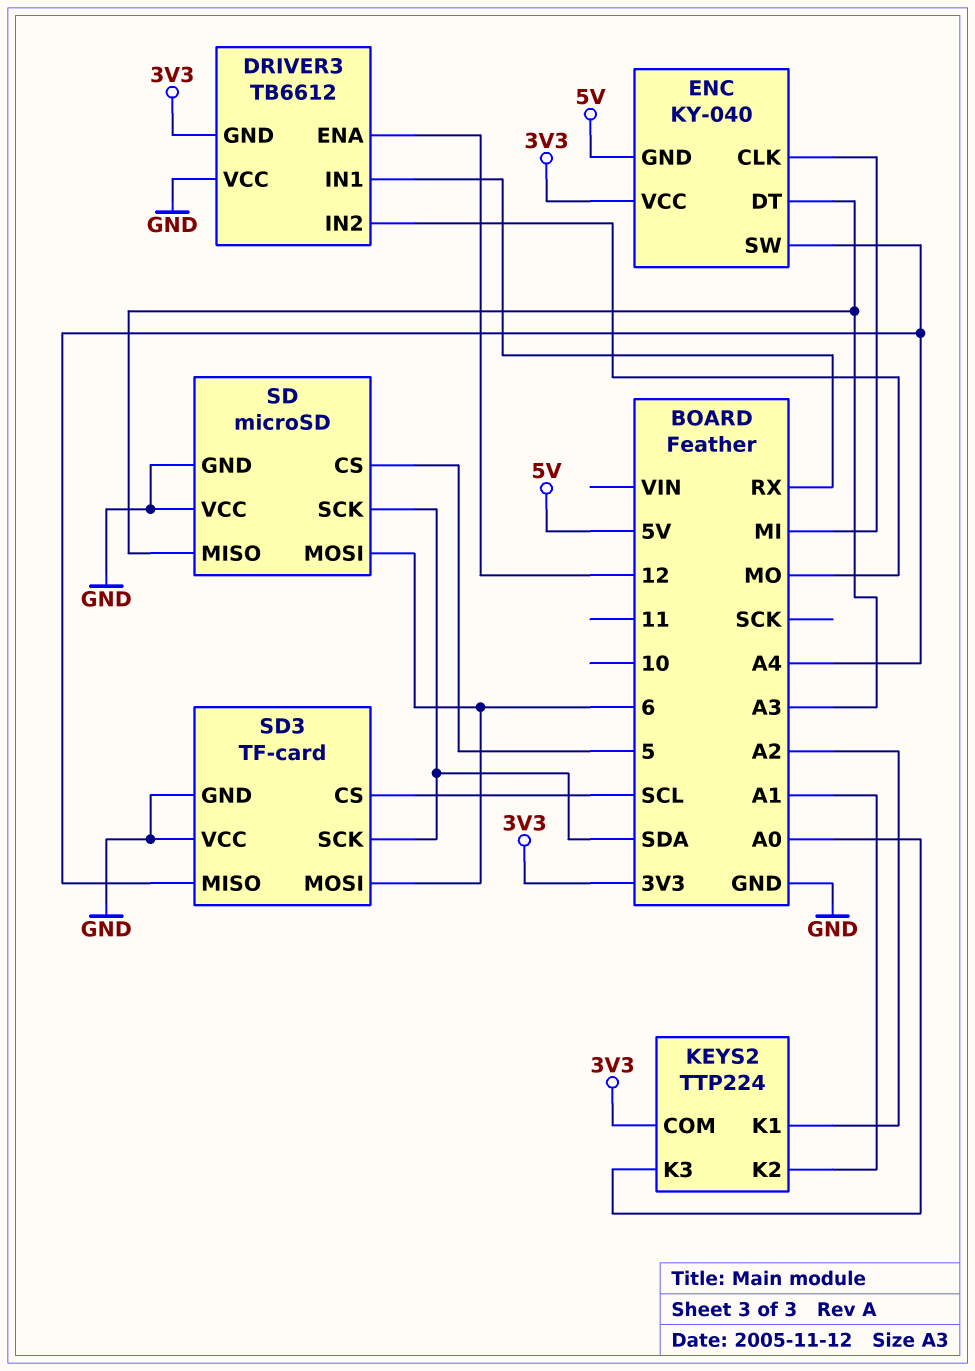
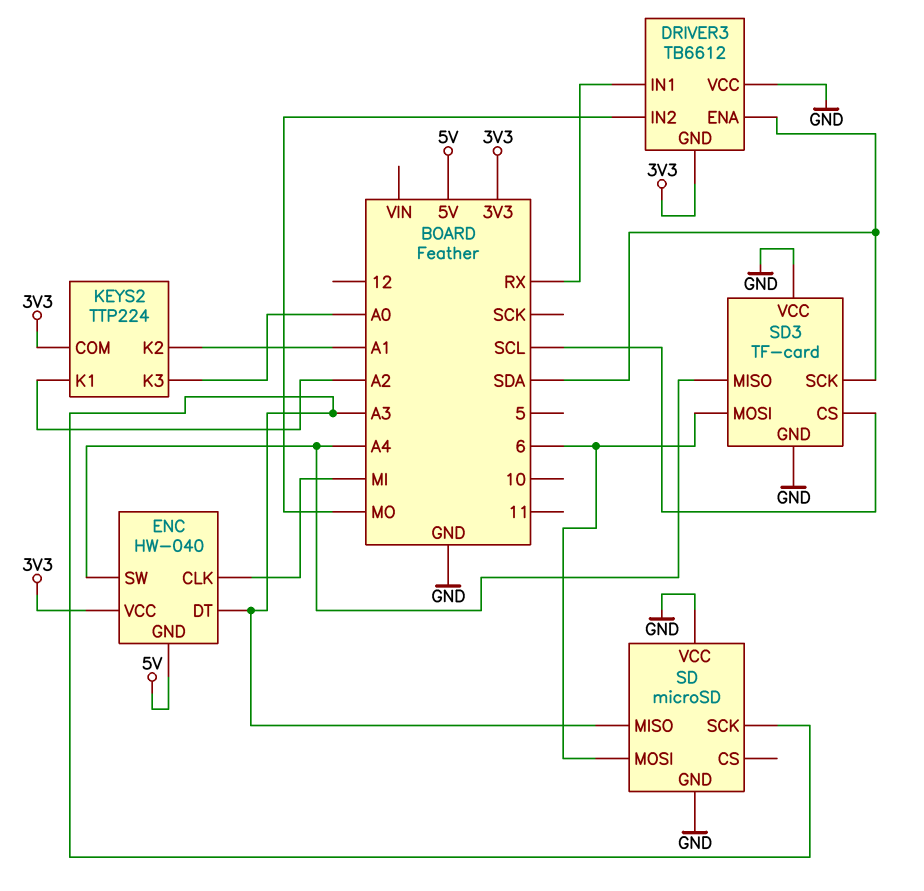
DRIVER3 pin ENA: 12 -> SDA
ENC: KY-040 -> HW-040
SD pin CS: 5 -> none
SD pin SCK: SDA -> A3

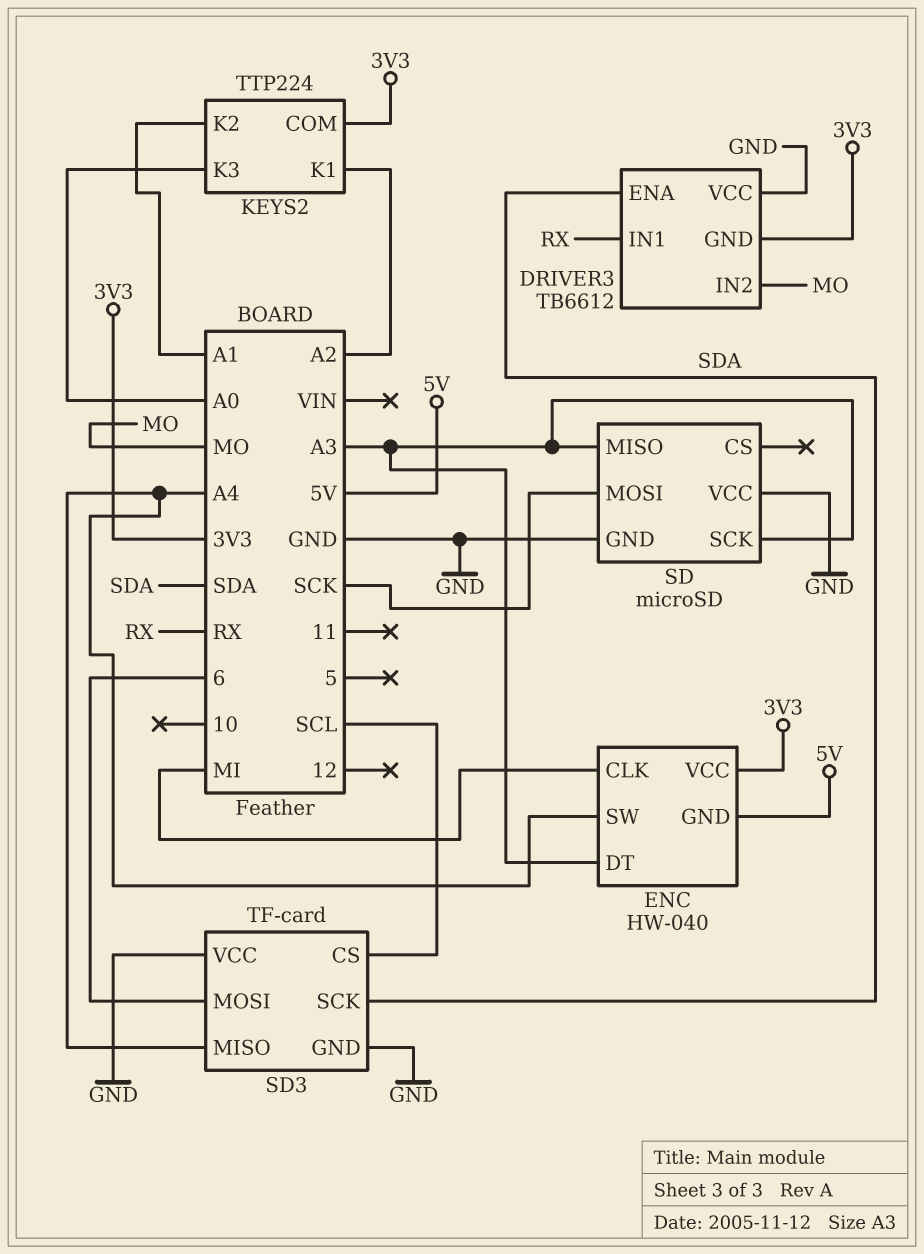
SD pin MOSI: 6 -> SCK

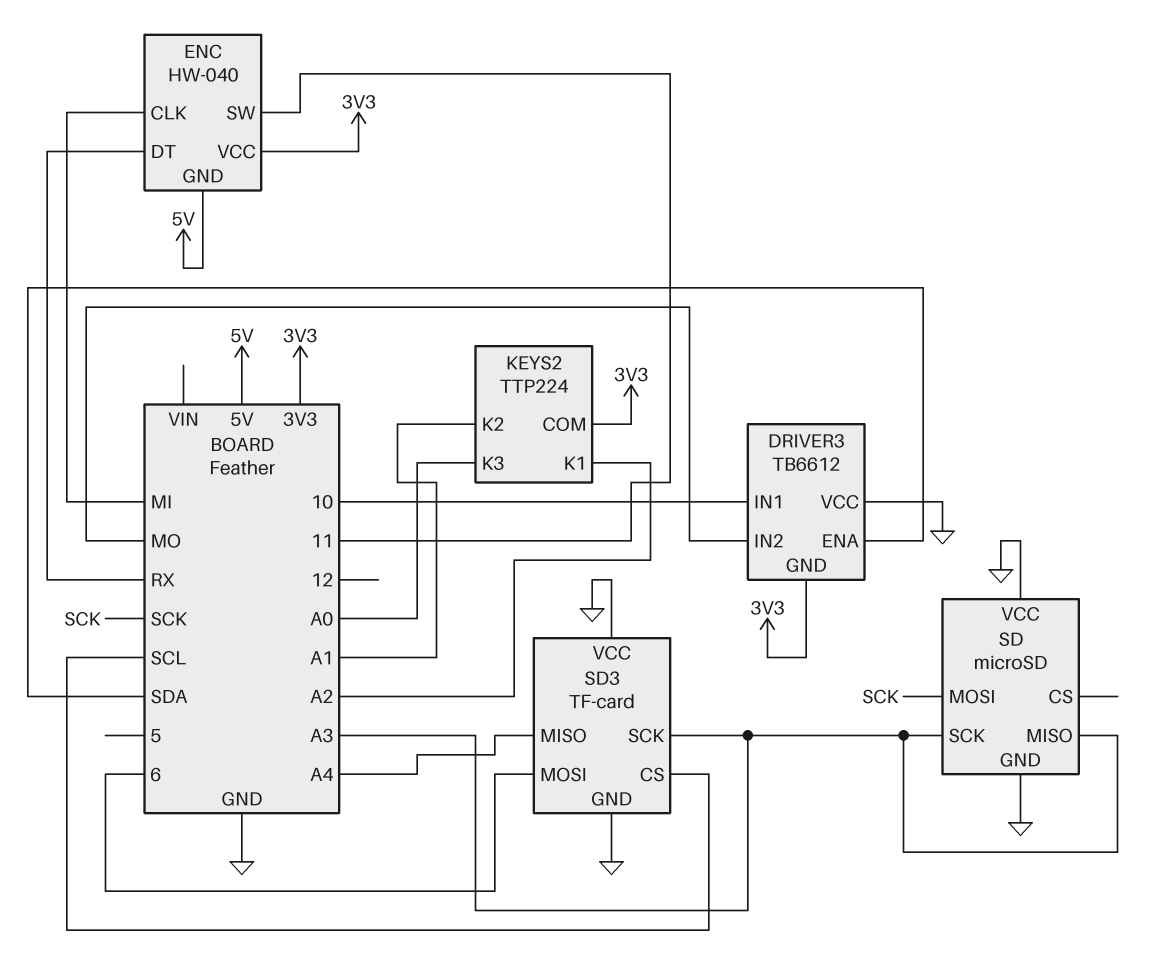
DRIVER3 pin IN1: RX -> 10
ENC pin DT: A3 -> RX
ENC pin SW: A4 -> 11
SD3 pin SCK: SDA -> A3

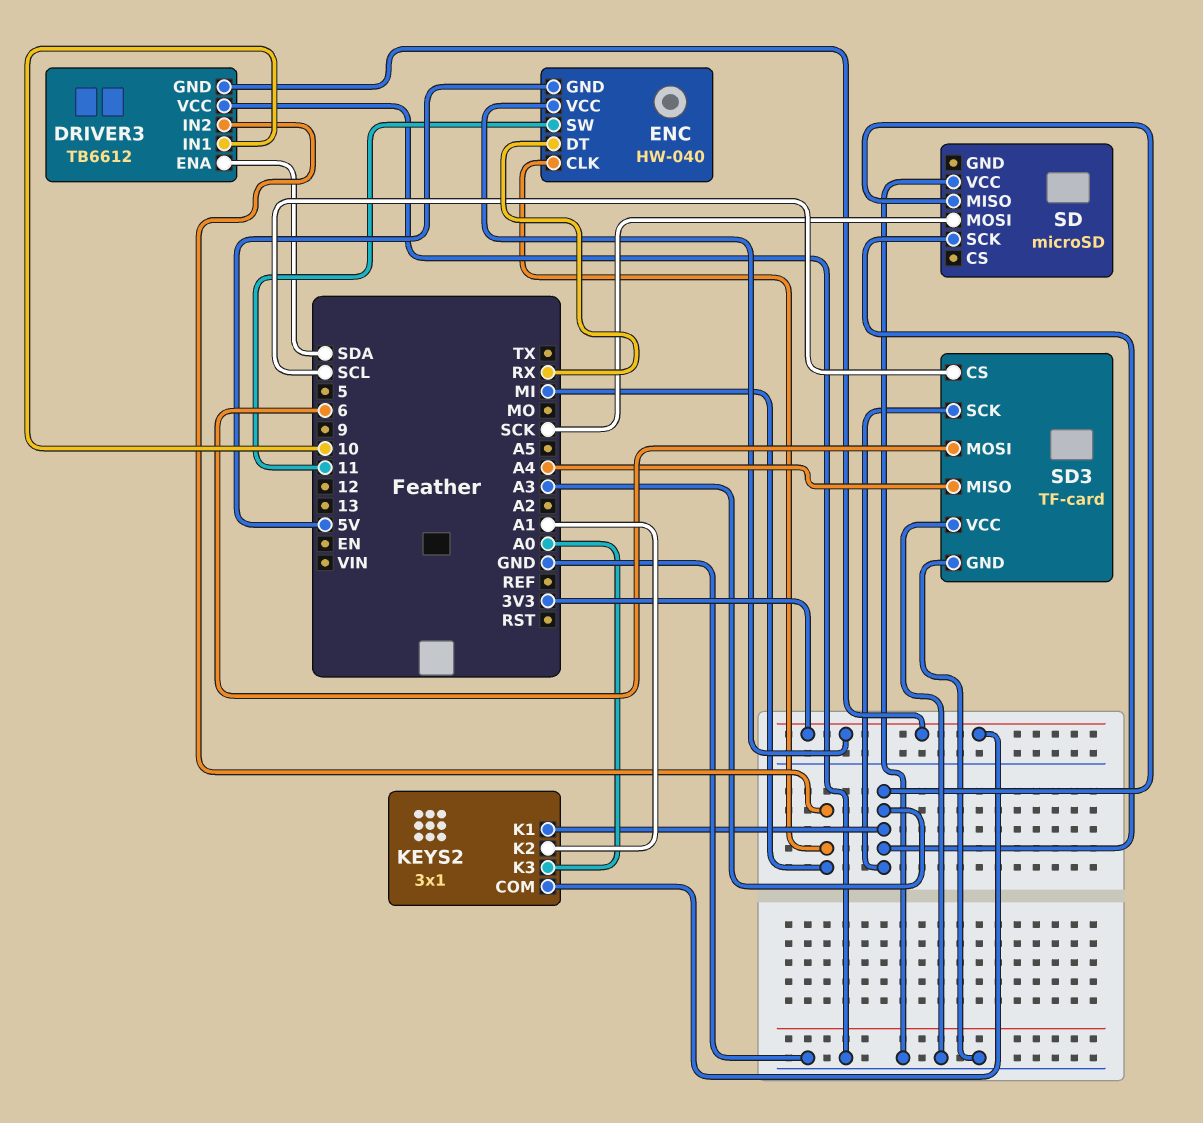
DRIVER3 pin IN2: MO -> MI
KEYS2: TTP224 -> 3x1
KEYS2 pin K1: A2 -> A3
SD pin GND: GND -> none

